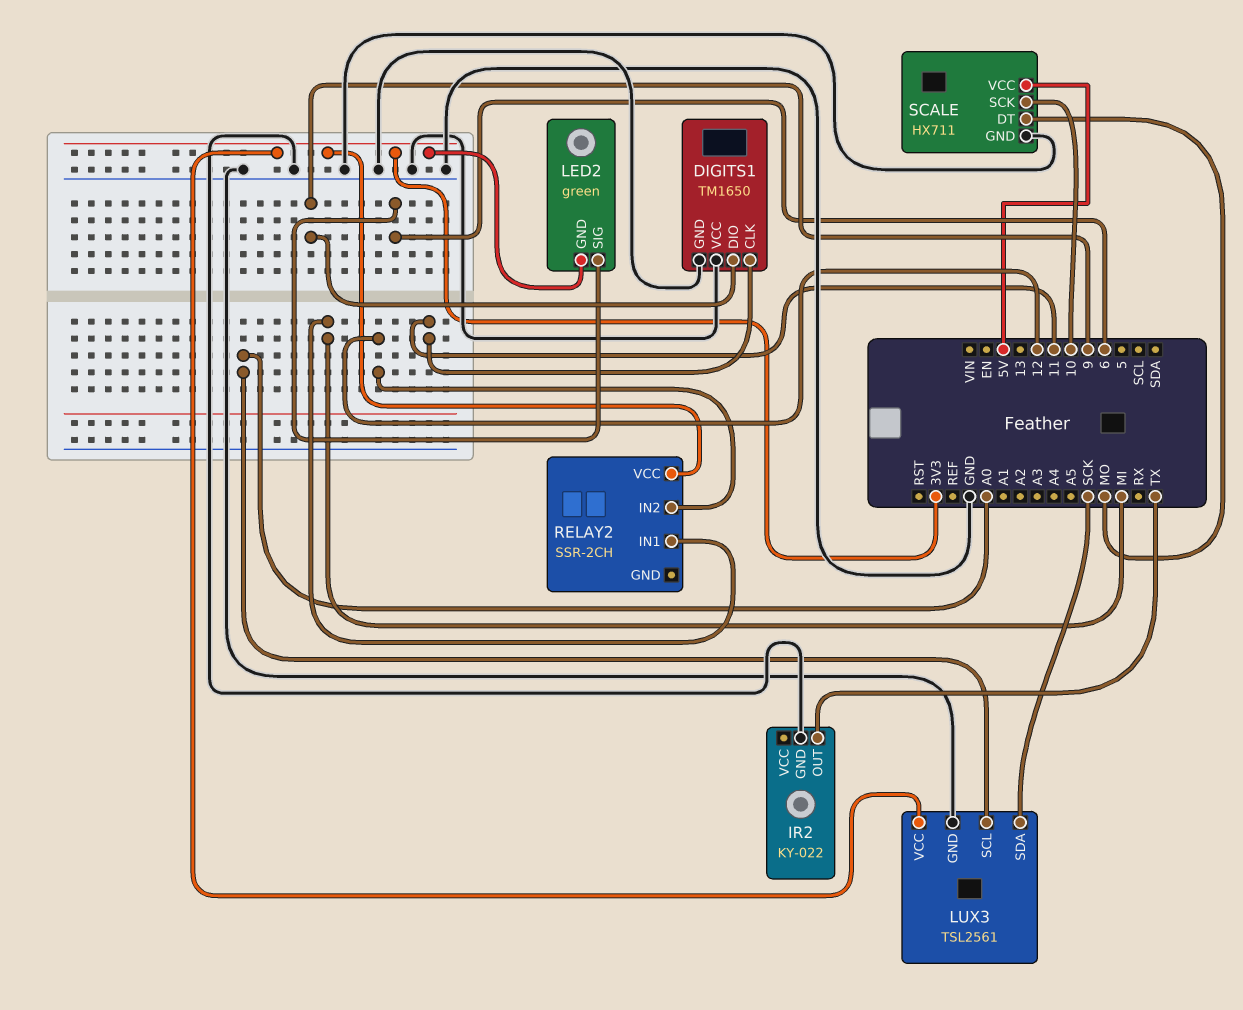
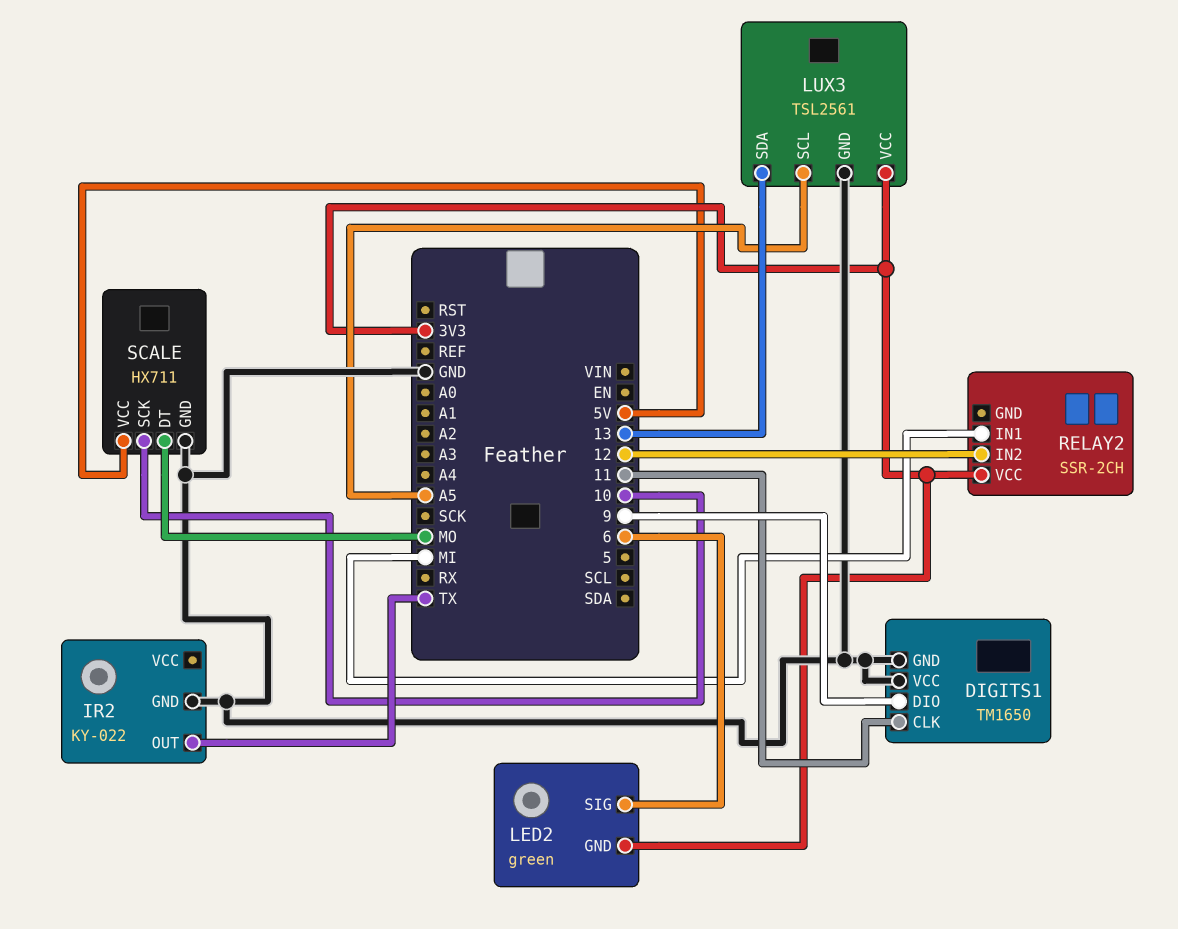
LUX3 pin SCL: A0 -> A5
LUX3 pin SDA: SCK -> 13

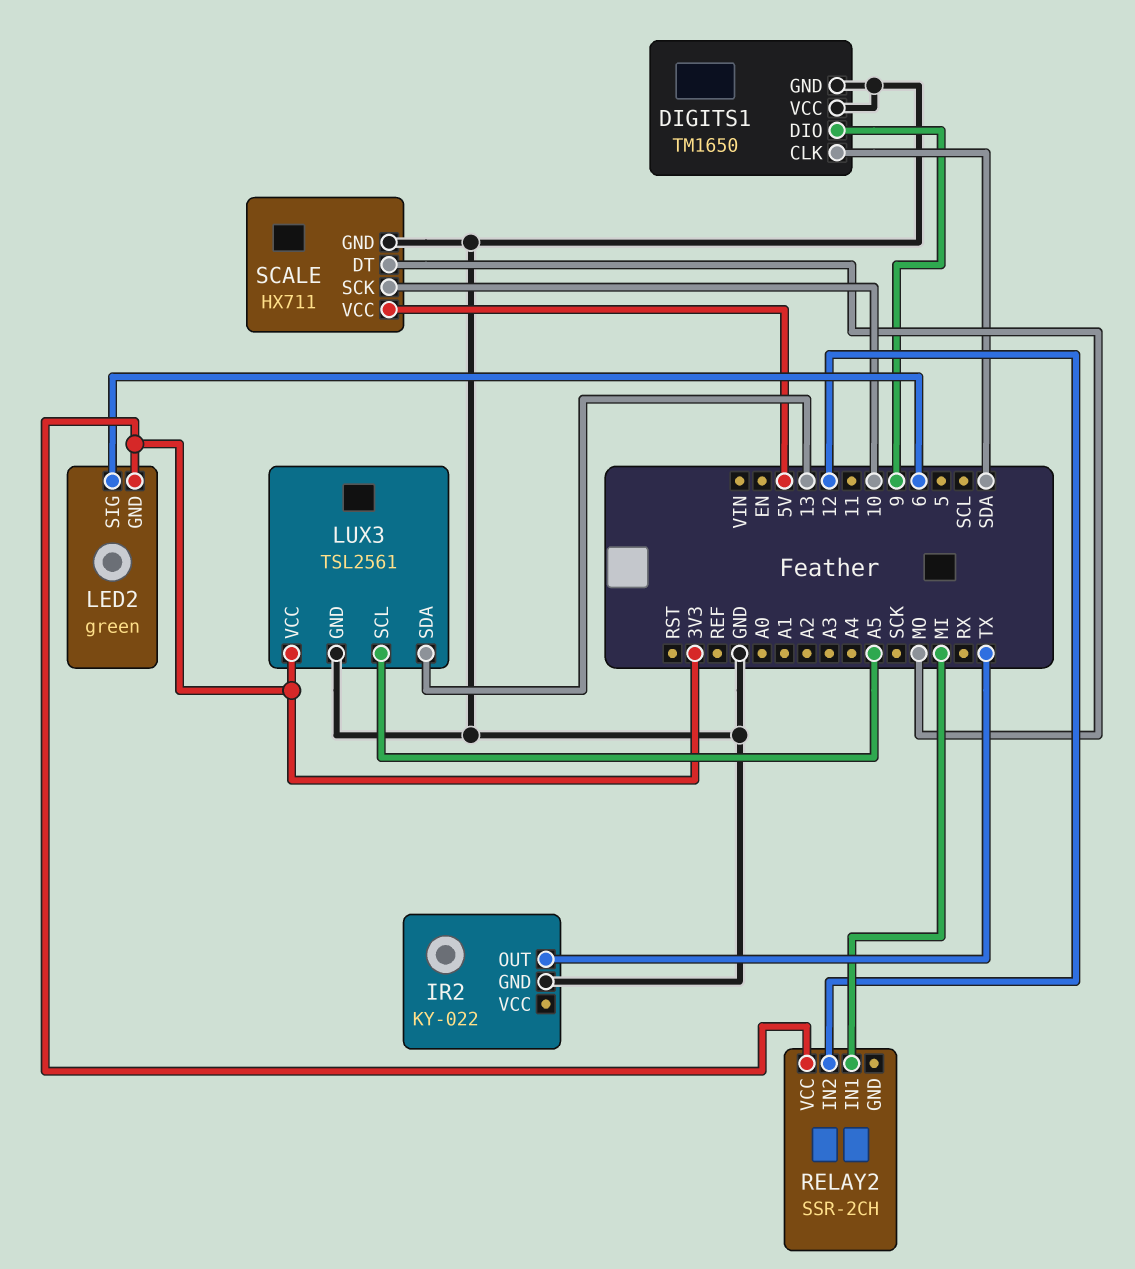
DIGITS1 pin CLK: 11 -> SDA

